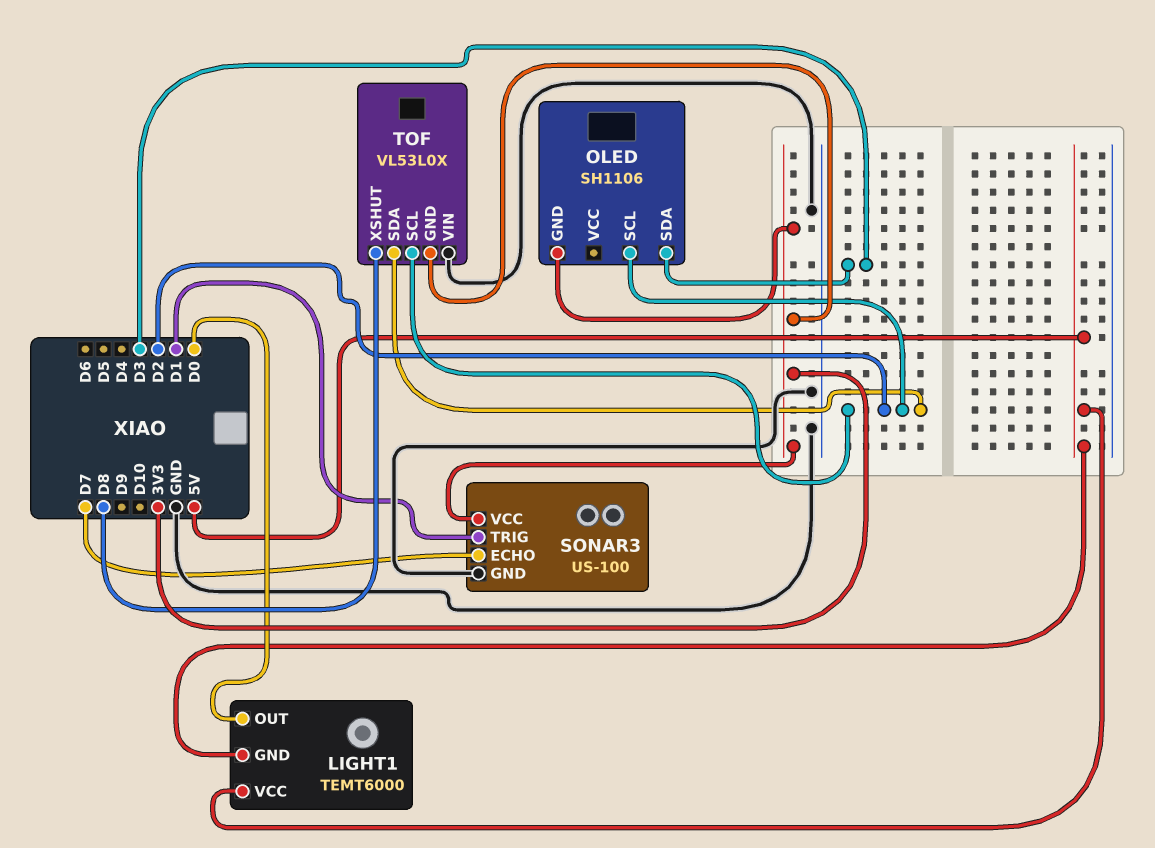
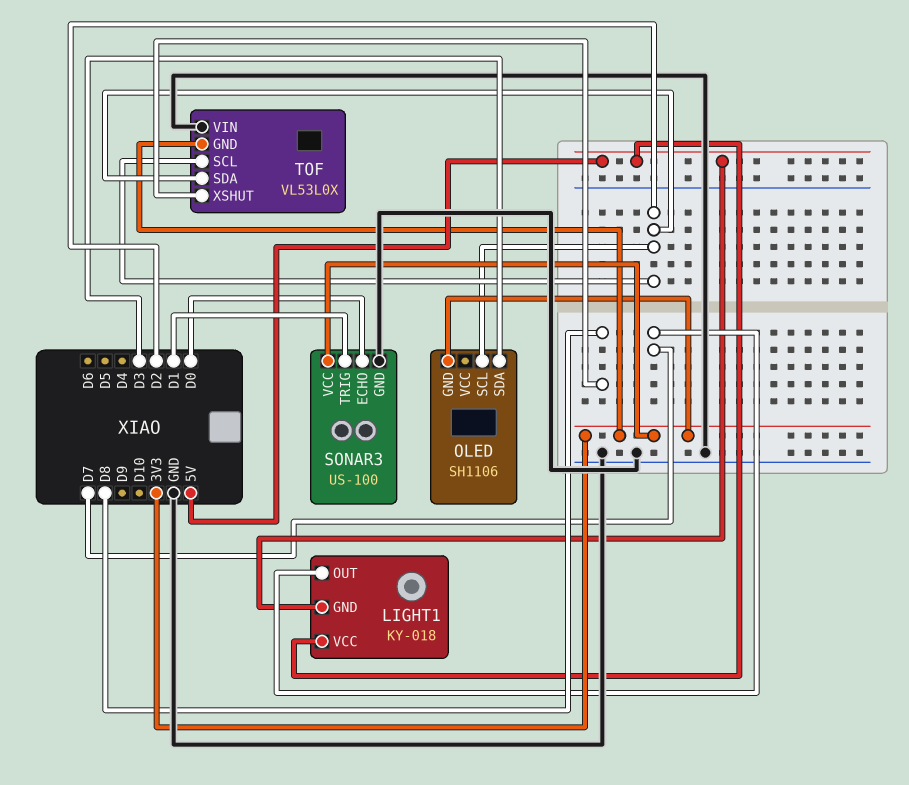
LIGHT1: TEMT6000 -> KY-018
LIGHT1 pin OUT: D0 -> D7
SONAR3 pin ECHO: D7 -> D0

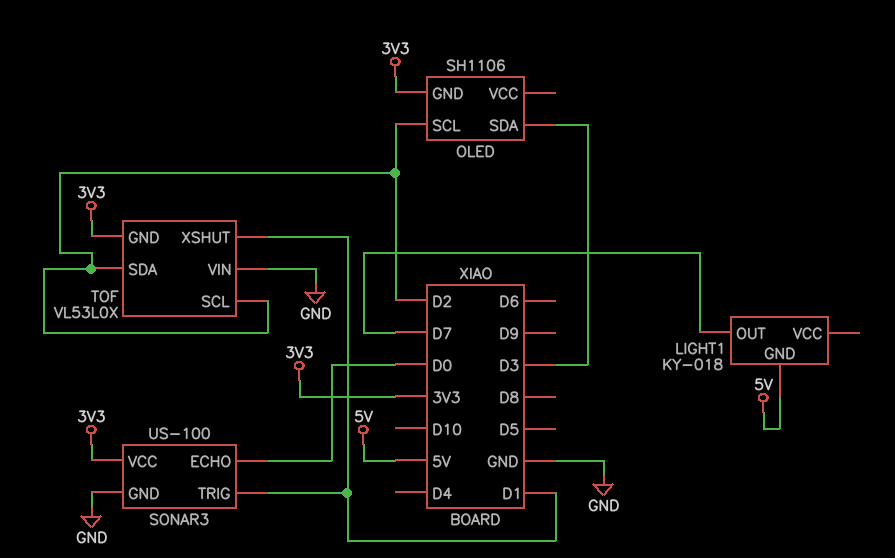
LIGHT1 pin VCC: 5V -> none
TOF pin XSHUT: D8 -> D1

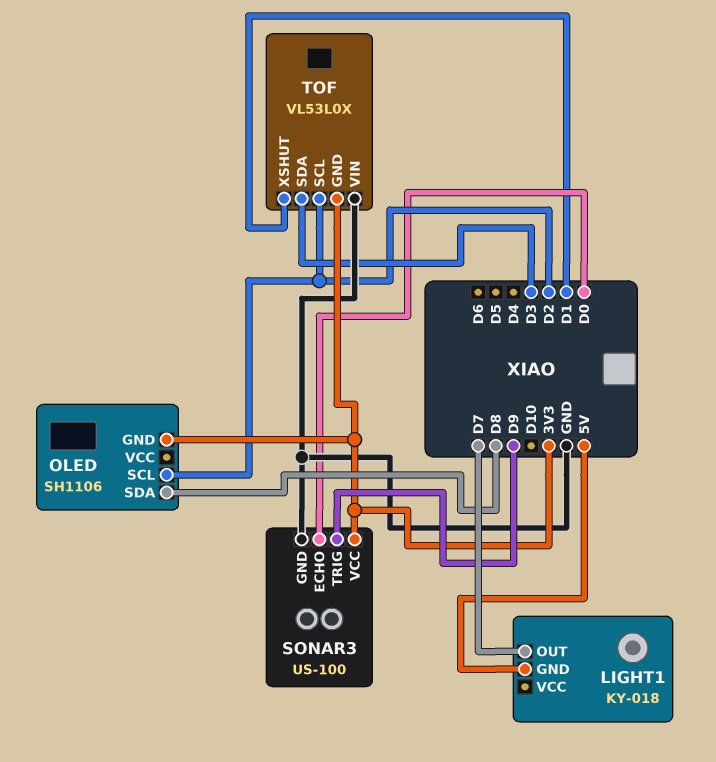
OLED pin SDA: D3 -> D8
SONAR3 pin TRIG: D1 -> D9
TOF pin SDA: D2 -> D3

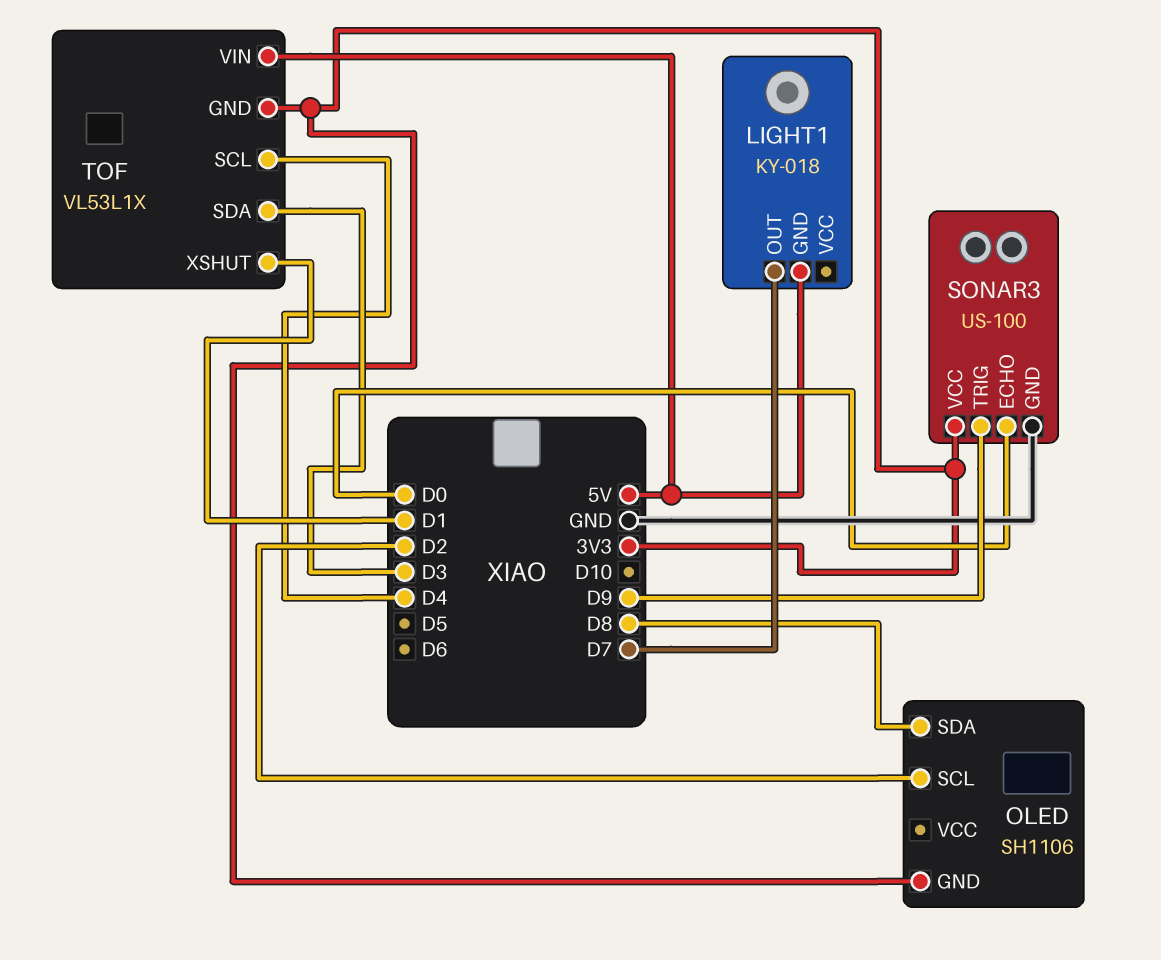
TOF: VL53L0X -> VL53L1X
TOF pin SCL: D2 -> D4
TOF pin VIN: GND -> 5V

